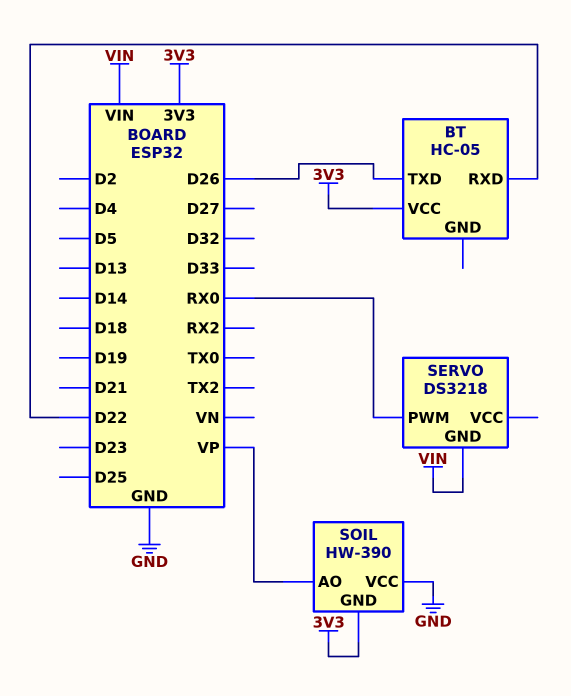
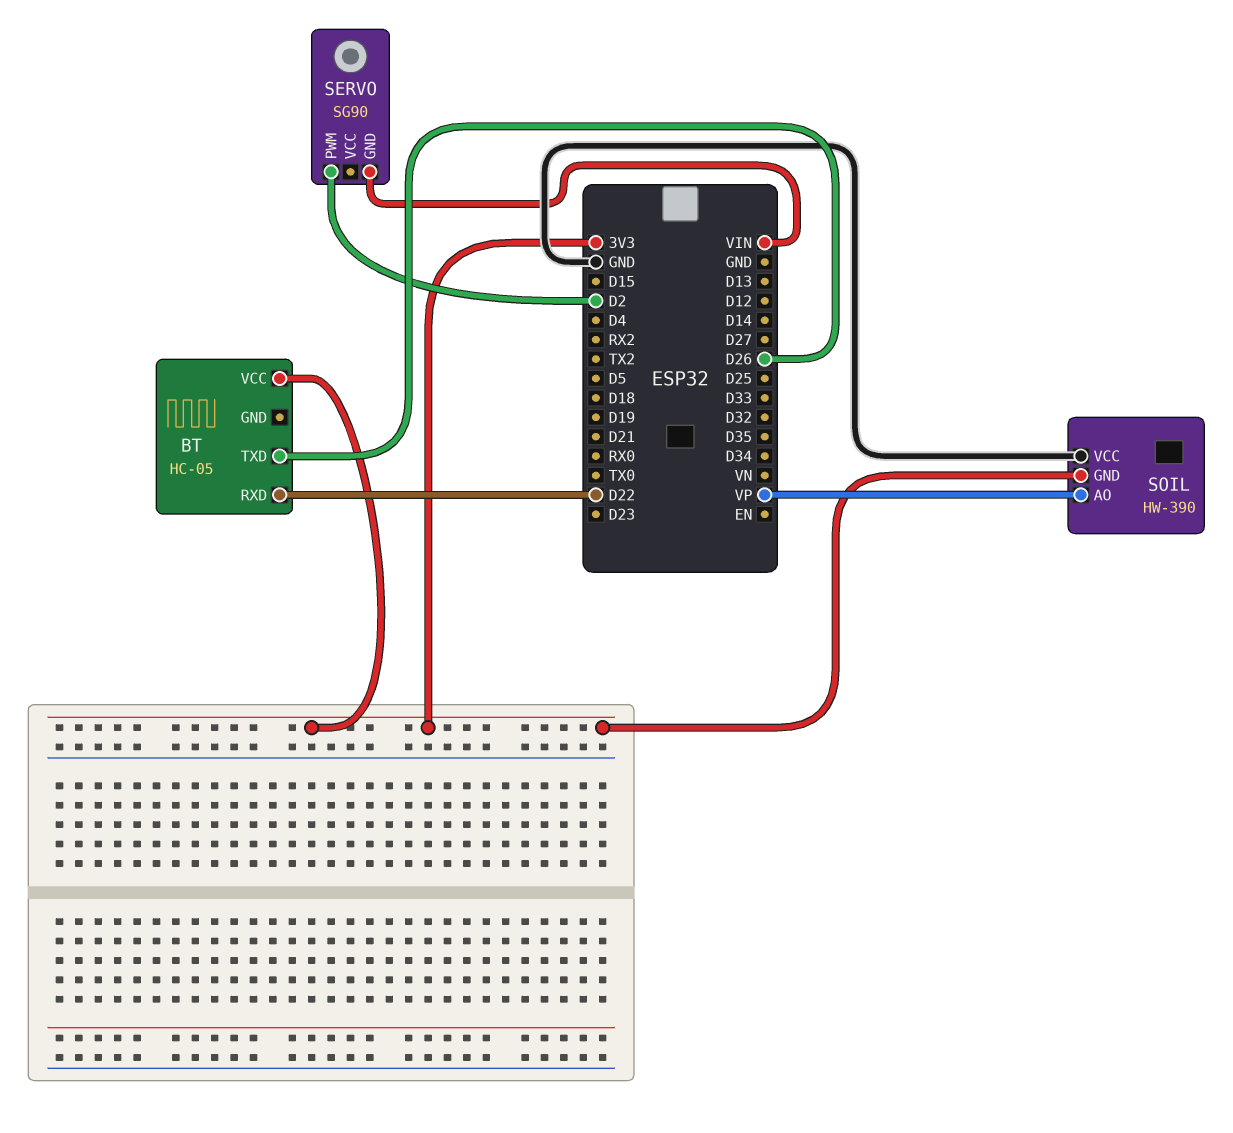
SERVO: DS3218 -> SG90
SERVO pin PWM: RX0 -> D2

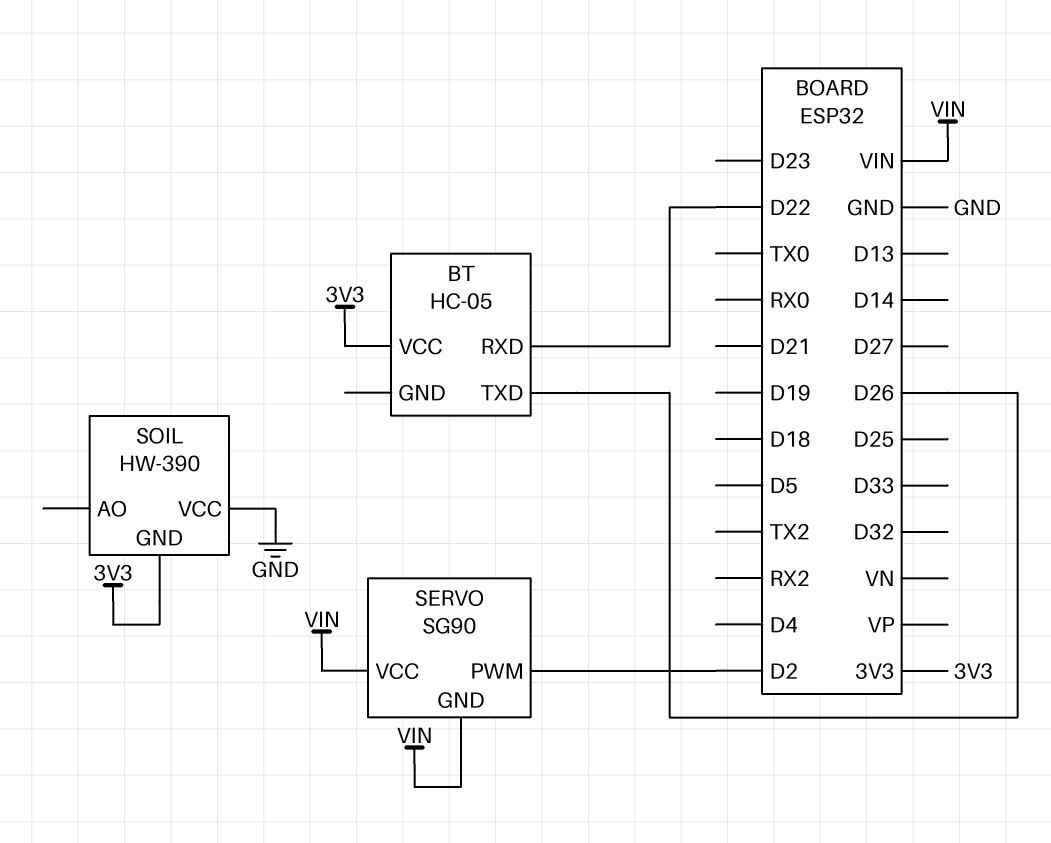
SERVO pin VCC: none -> VIN
SOIL pin AO: VP -> none

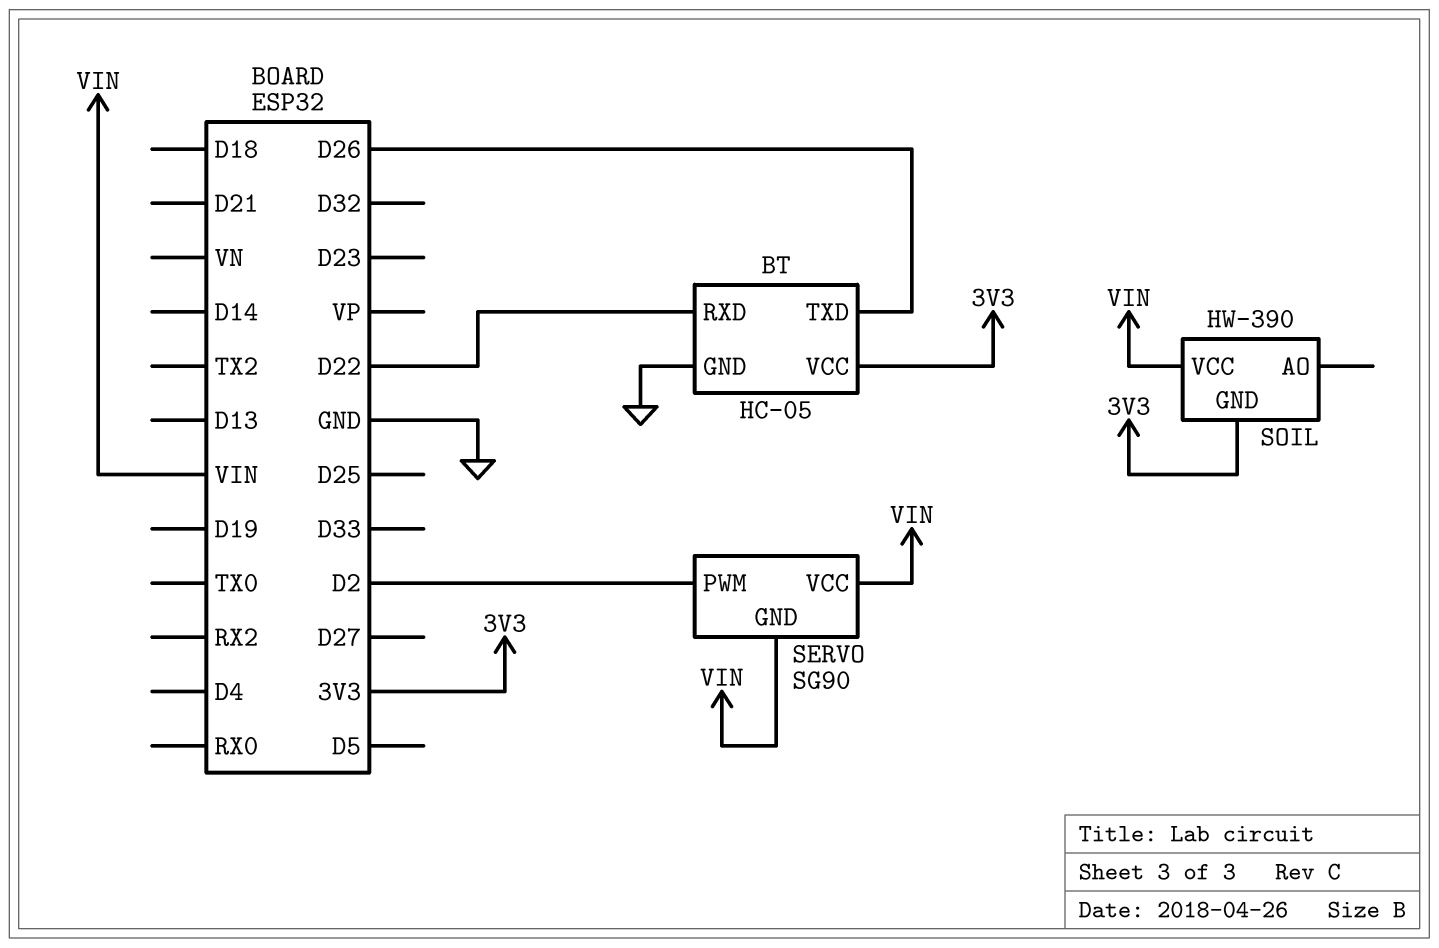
BT pin GND: none -> GND
SOIL pin VCC: GND -> VIN

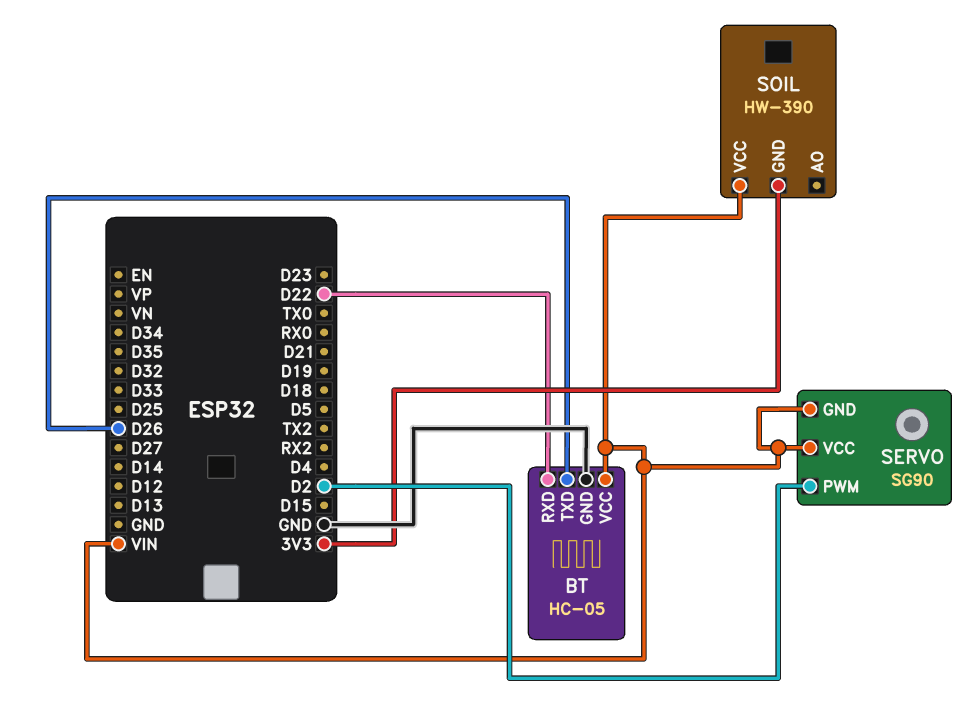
BT pin VCC: 3V3 -> VIN

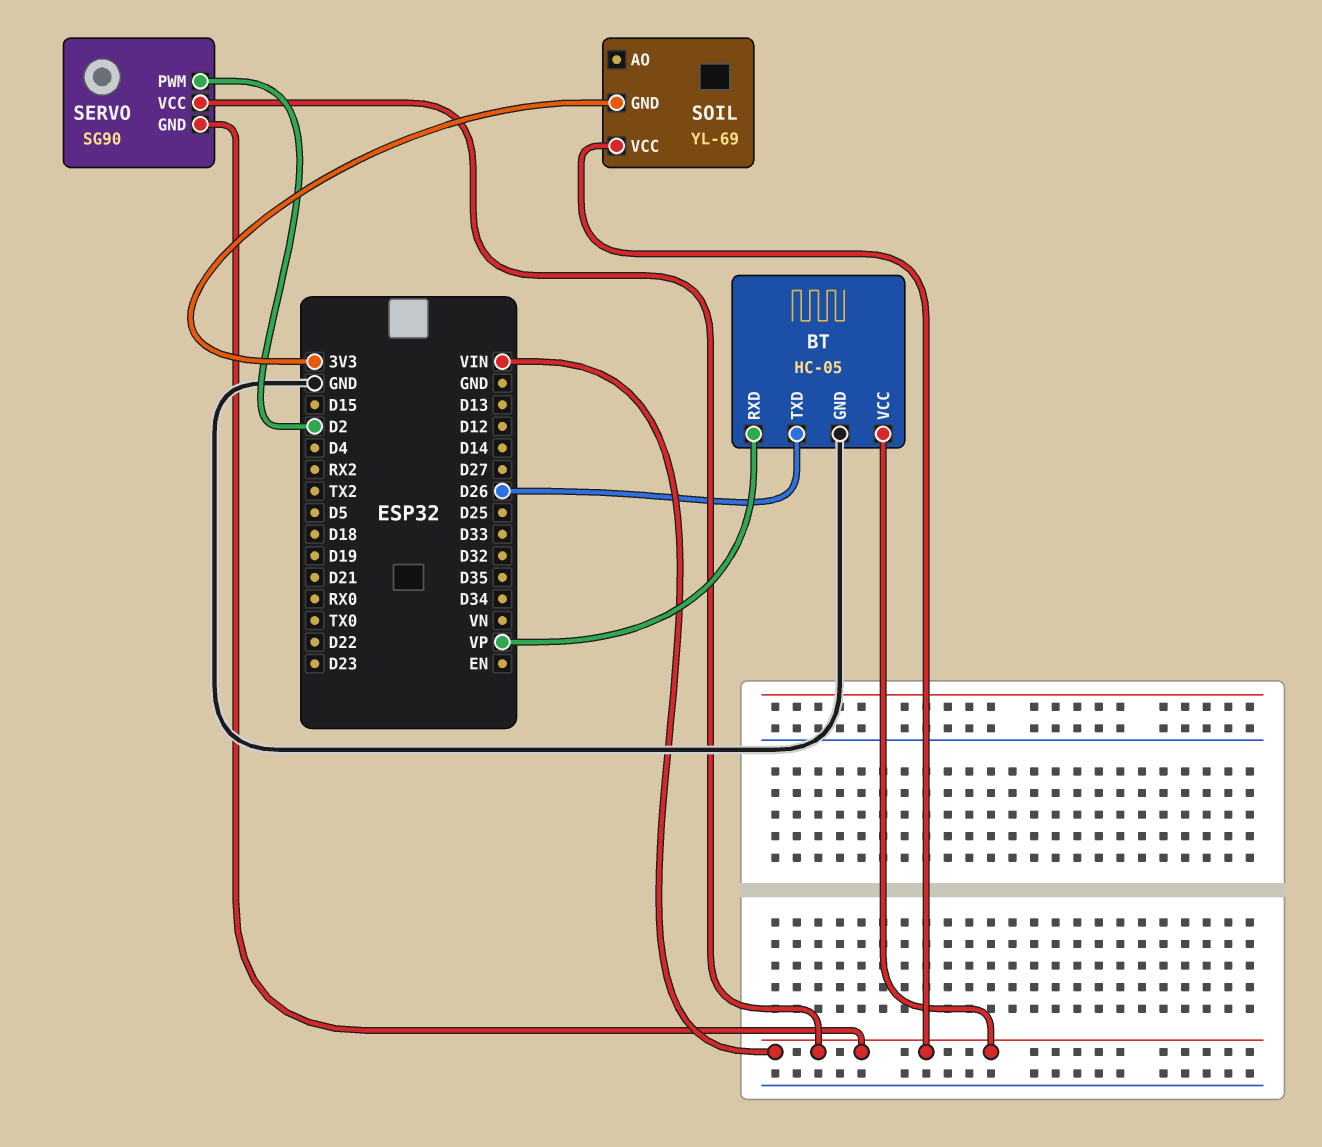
BT pin RXD: D22 -> VP
SOIL: HW-390 -> YL-69

